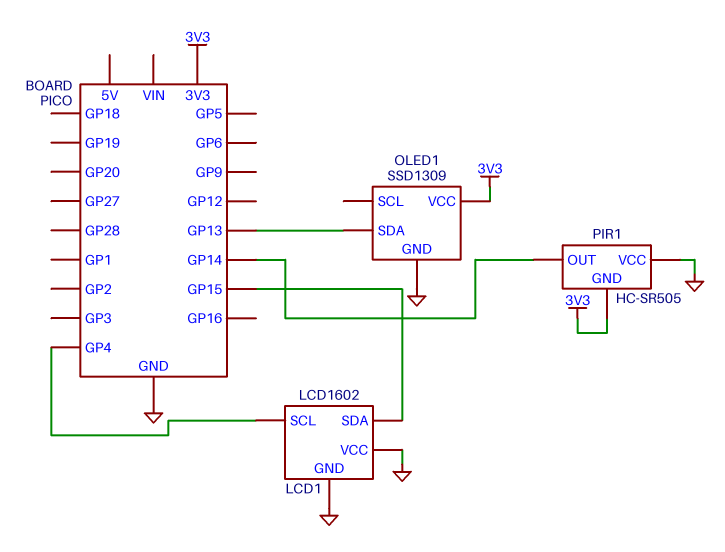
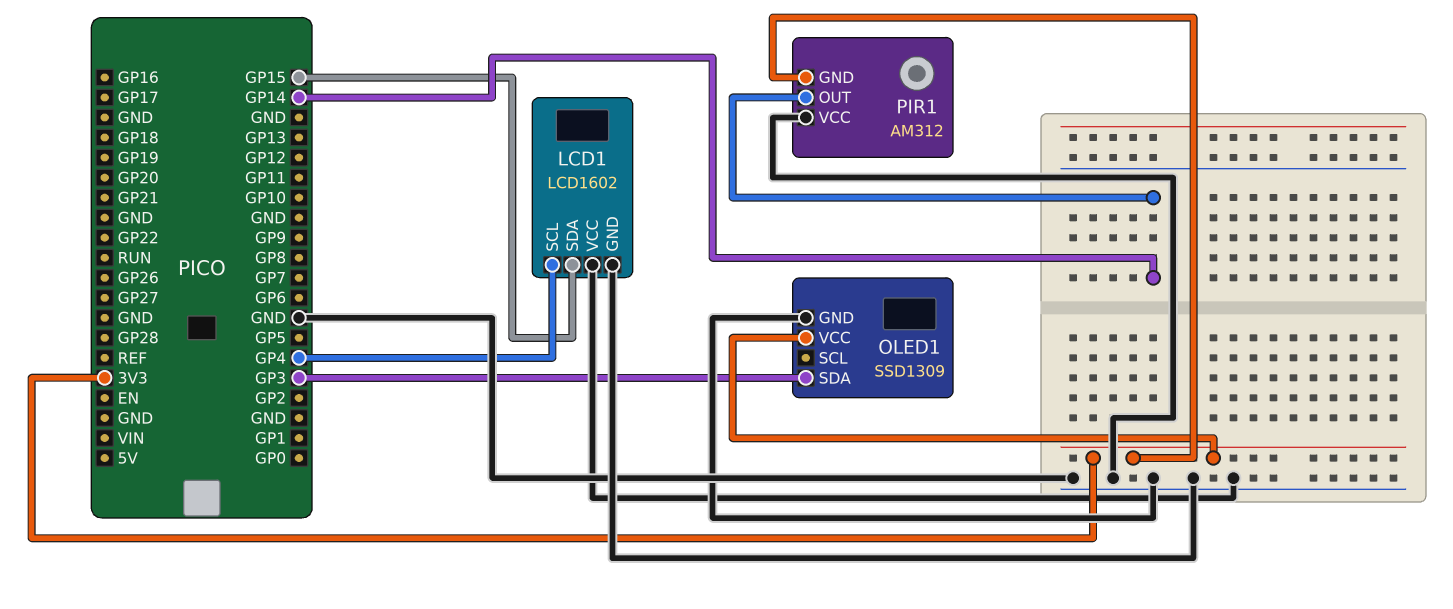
OLED1 pin SDA: GP13 -> GP3
PIR1: HC-SR505 -> AM312

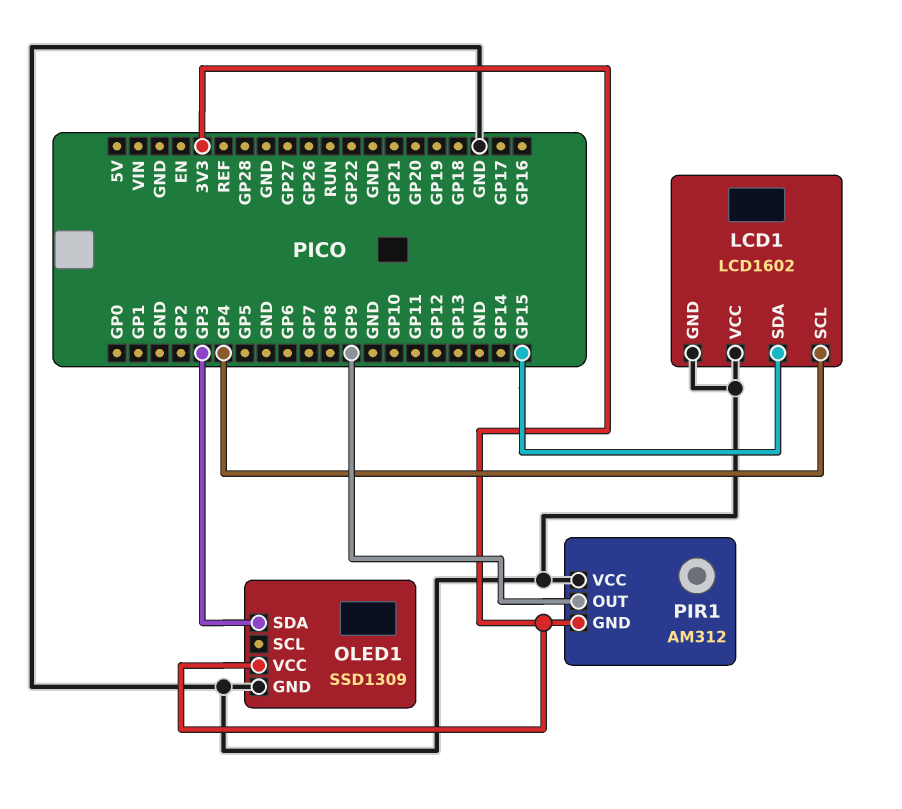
PIR1 pin OUT: GP14 -> GP9

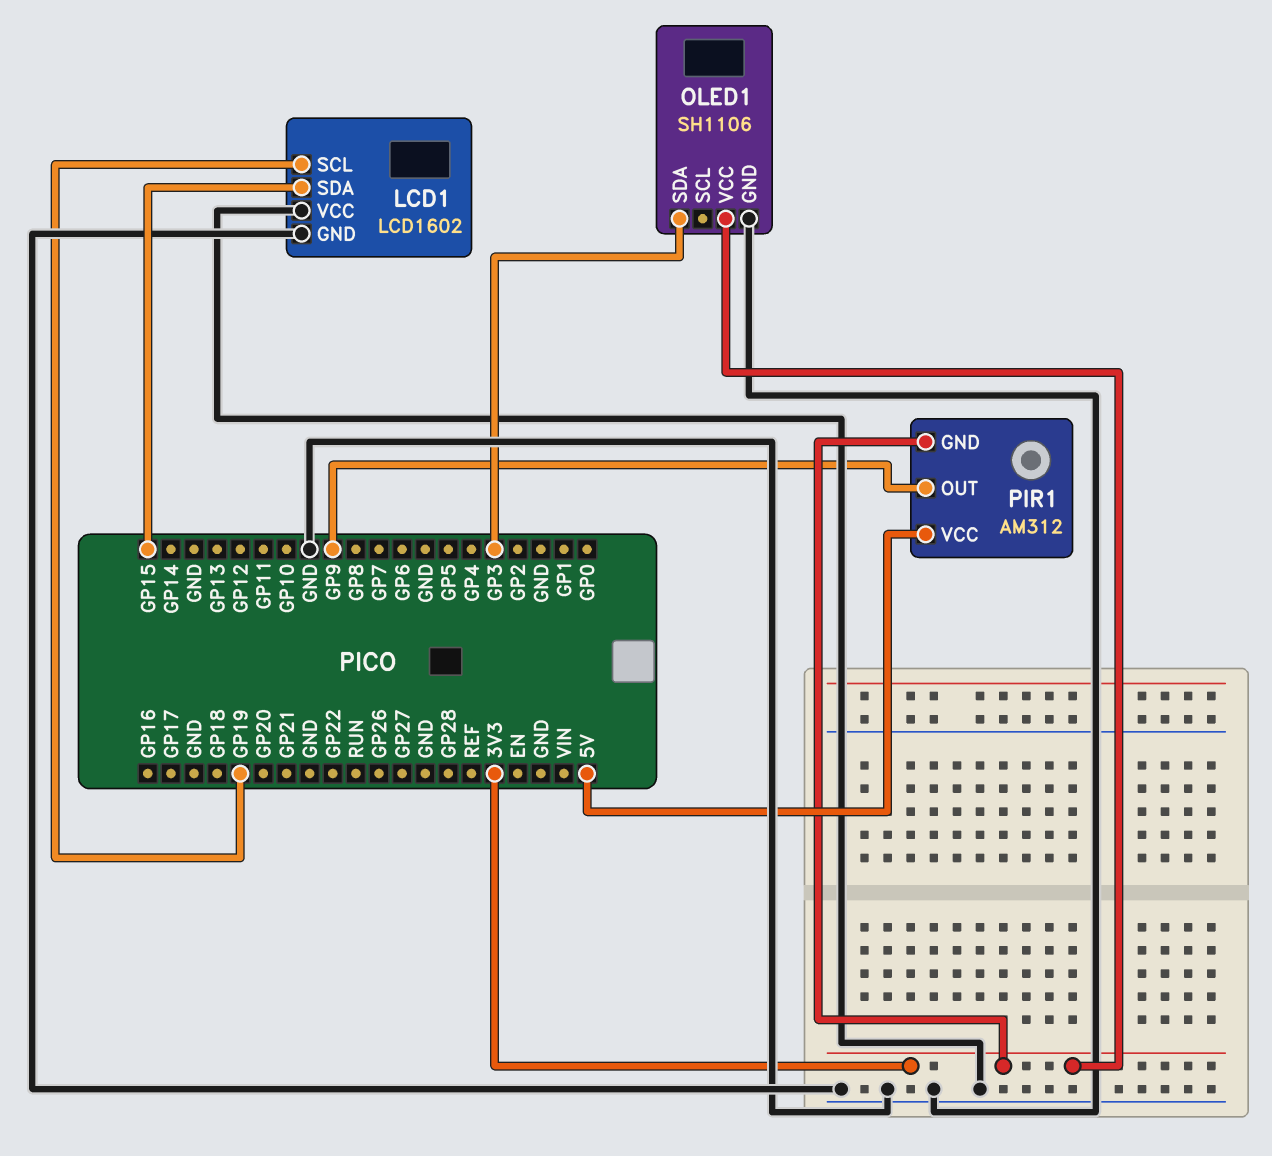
LCD1 pin SCL: GP4 -> GP19
OLED1: SSD1309 -> SH1106
PIR1 pin VCC: GND -> 5V

